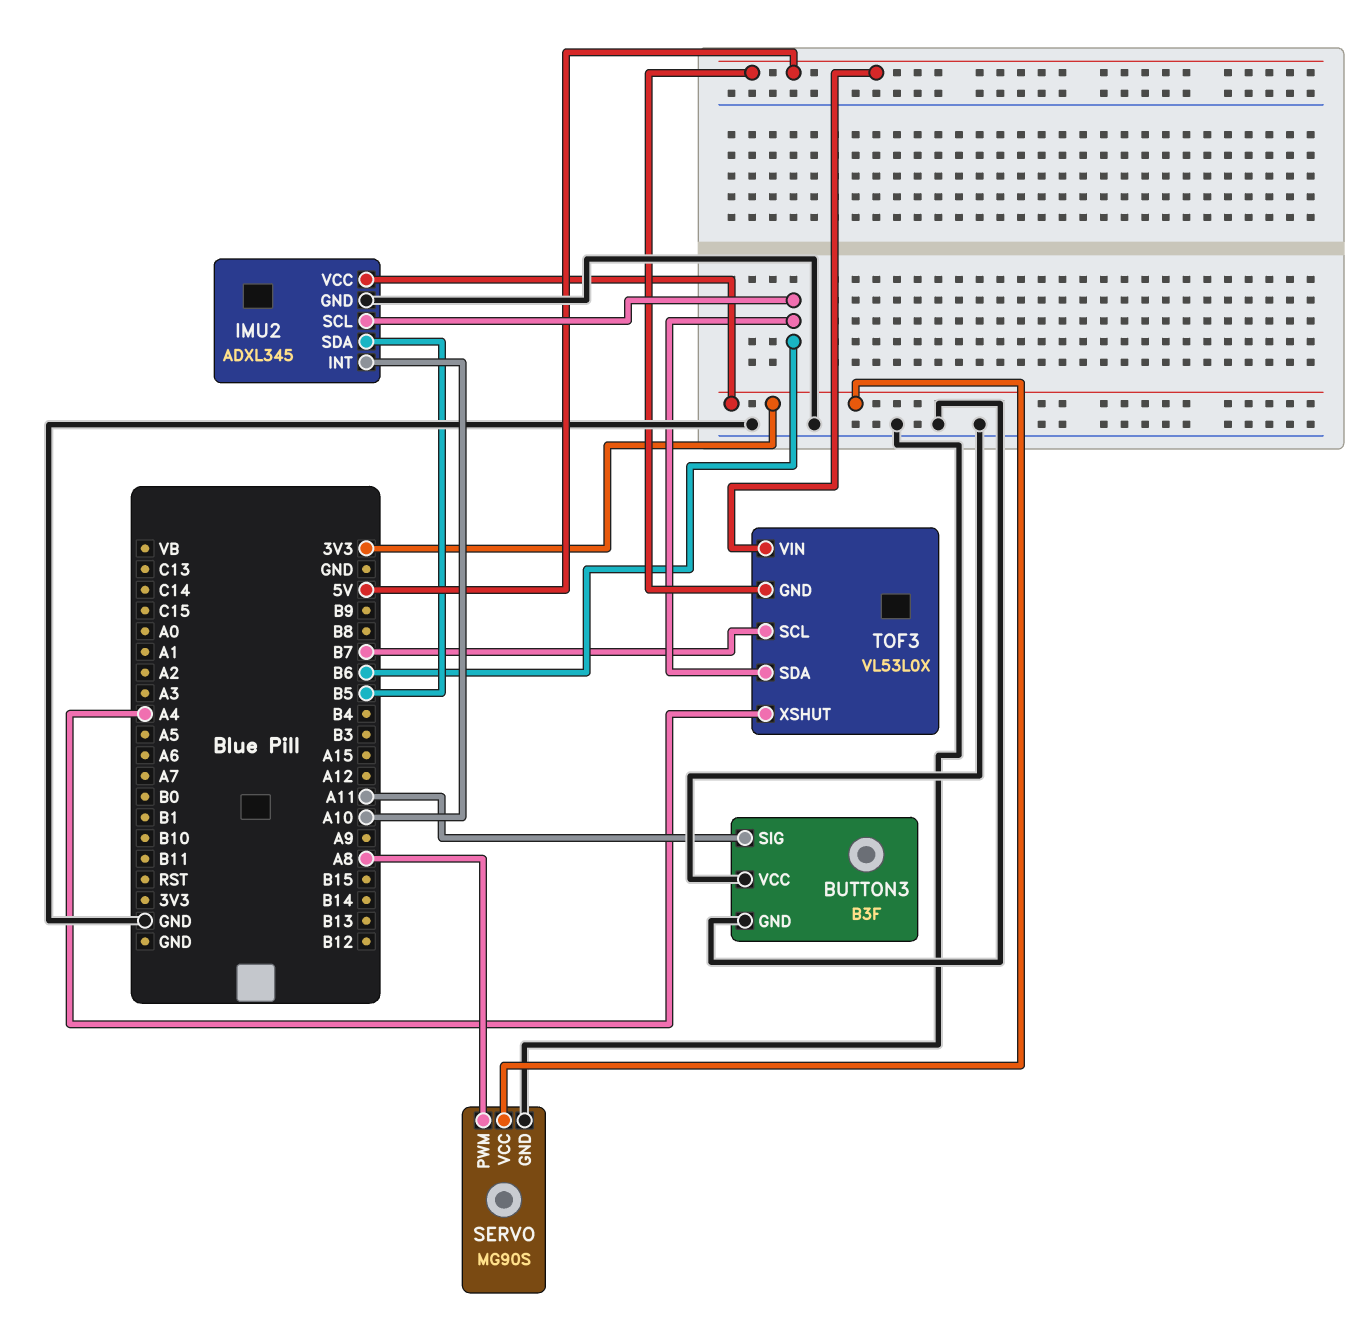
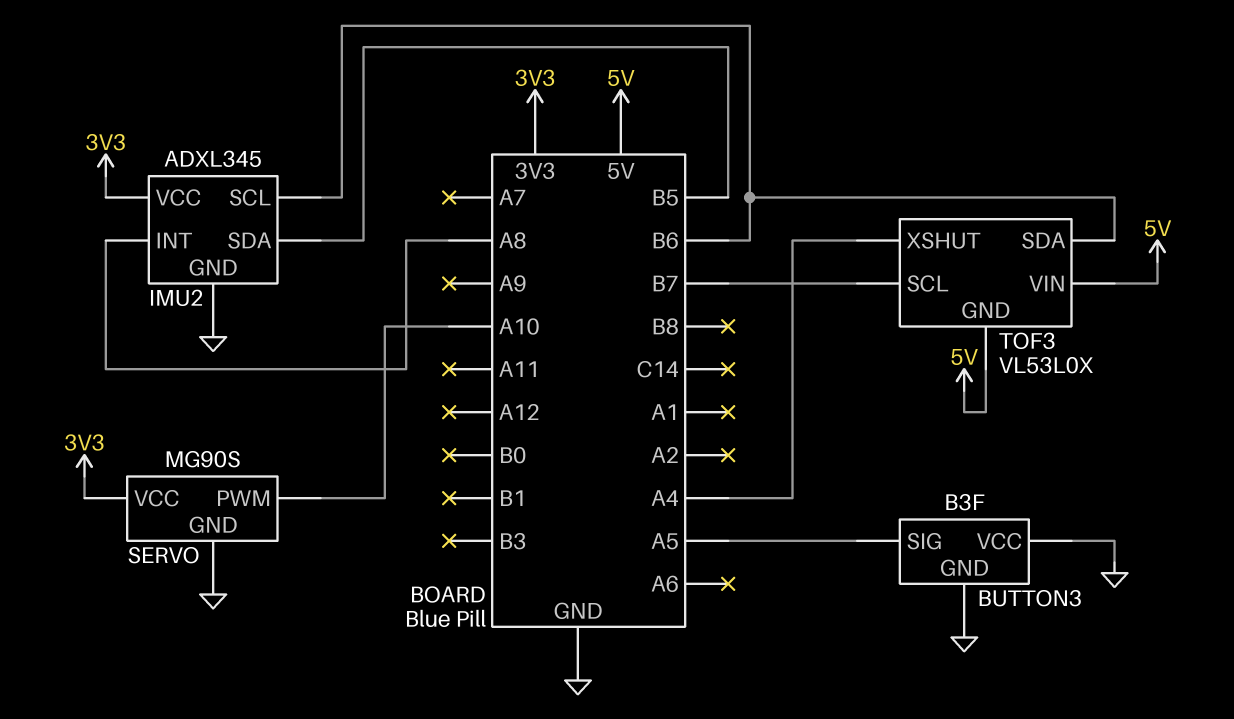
BUTTON3 pin SIG: A11 -> A5
IMU2 pin INT: A10 -> A8
SERVO pin PWM: A8 -> A10

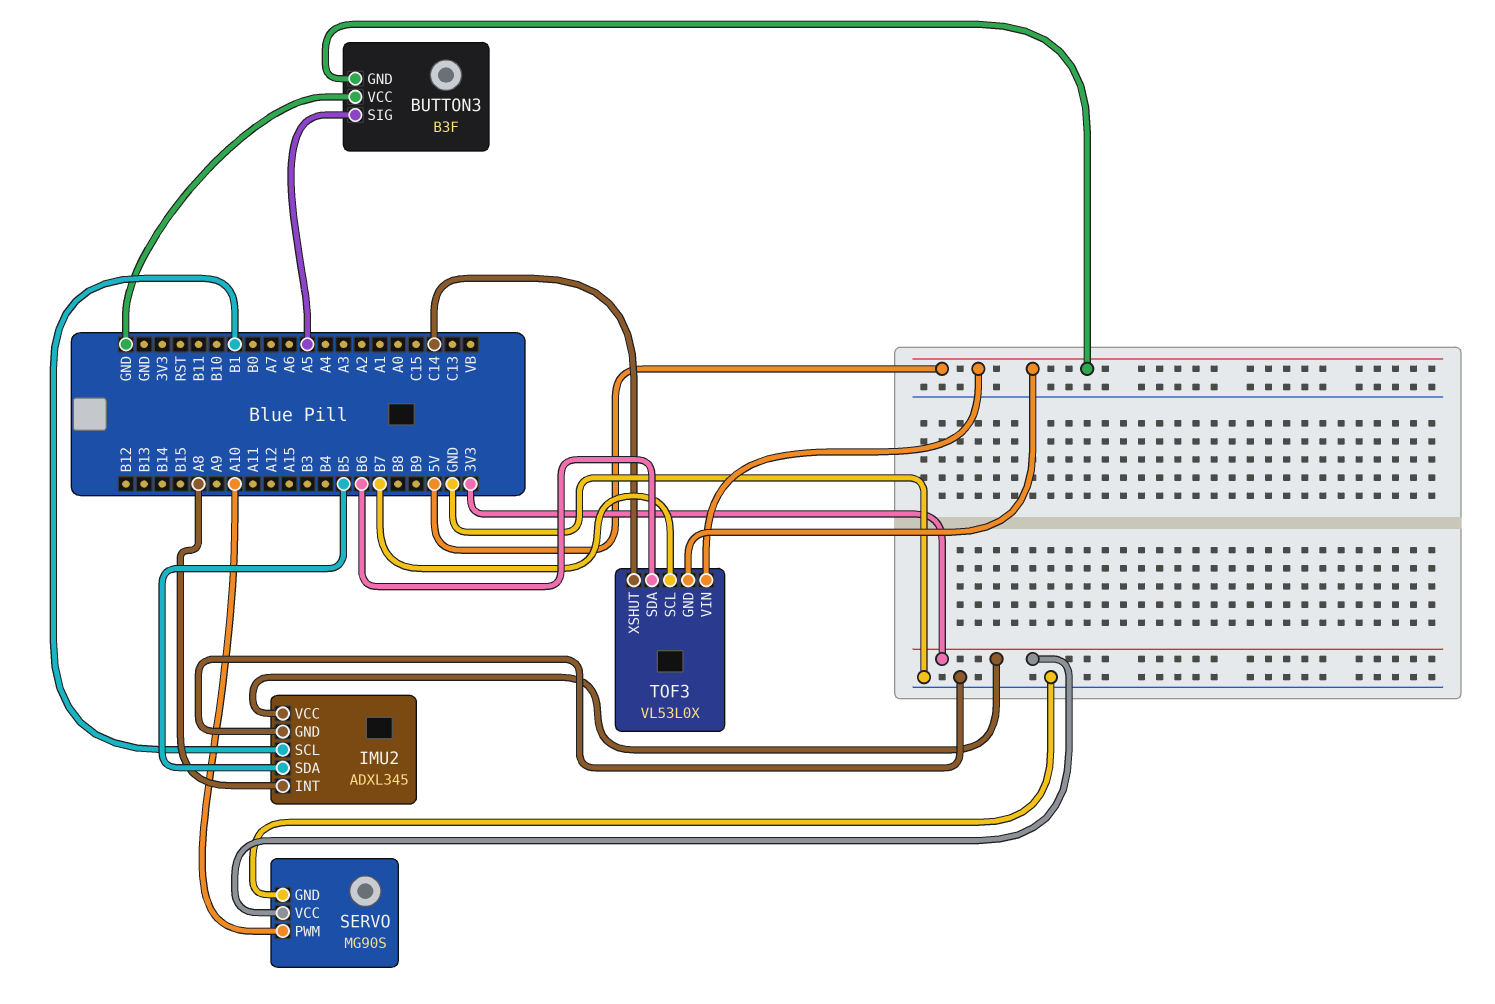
BUTTON3 pin GND: GND -> 5V
IMU2 pin SCL: B6 -> B1
TOF3 pin XSHUT: A4 -> C14

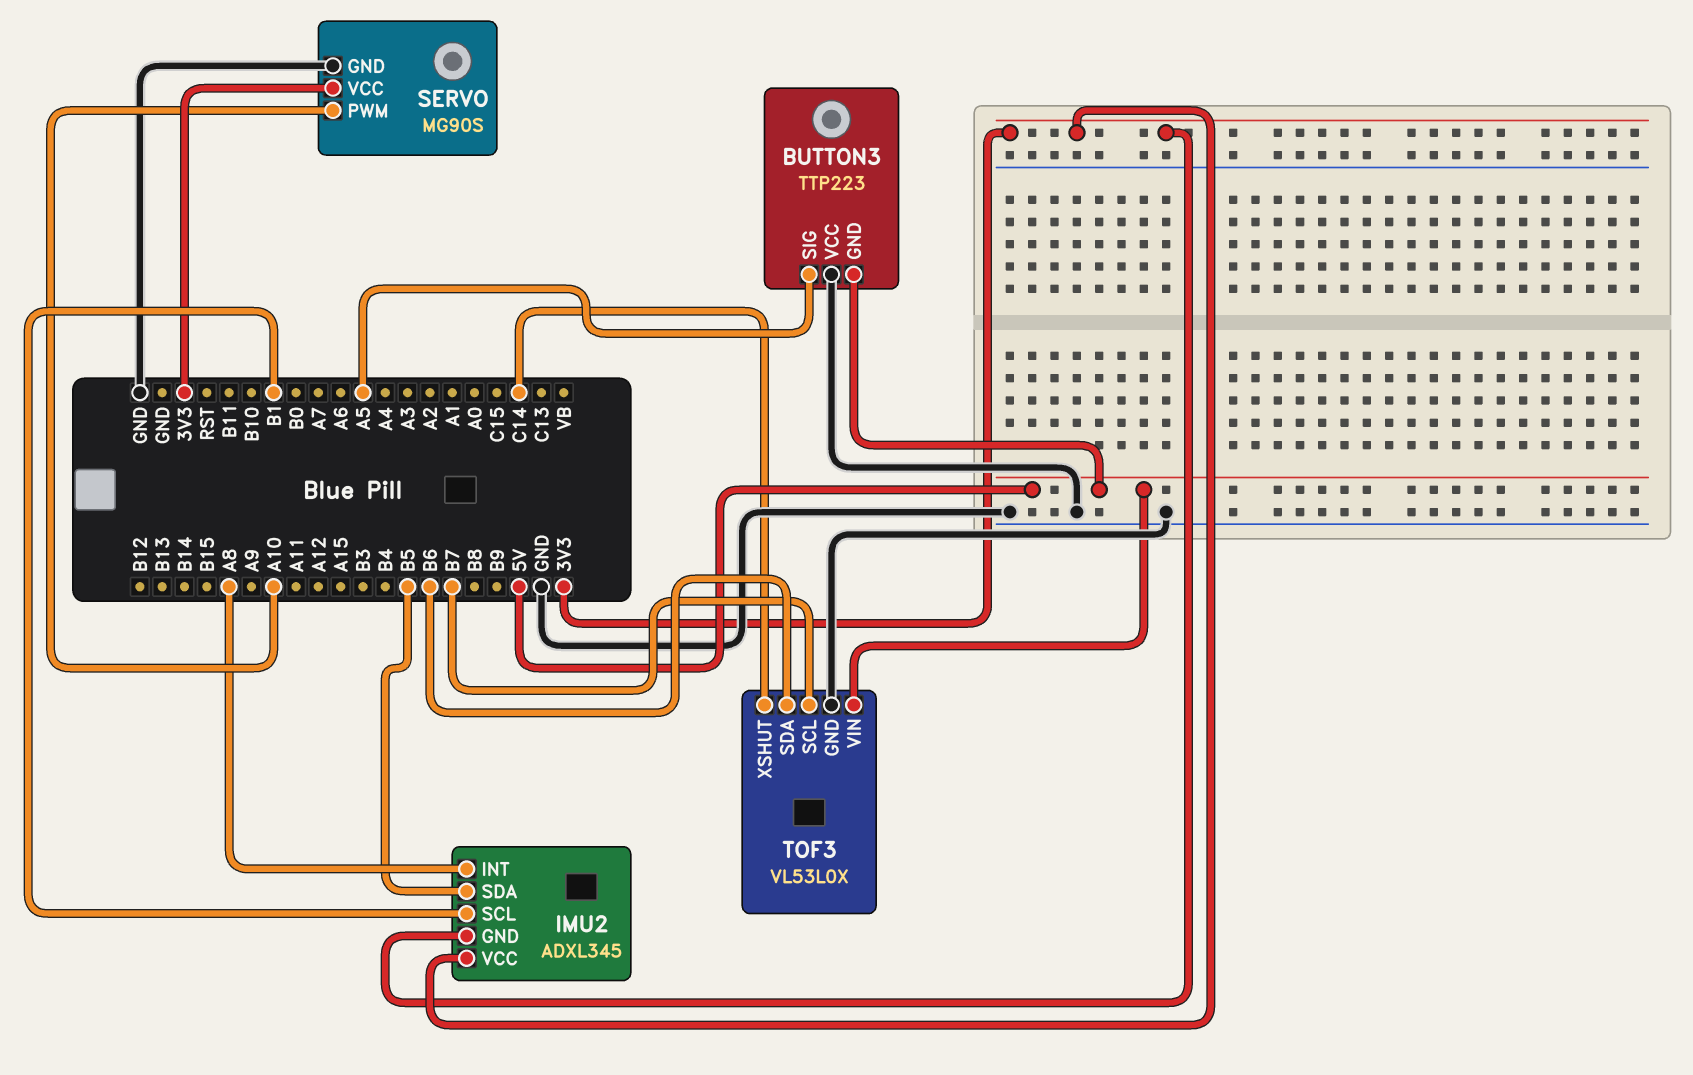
BUTTON3: B3F -> TTP223
IMU2 pin GND: GND -> 3V3
TOF3 pin GND: 5V -> GND

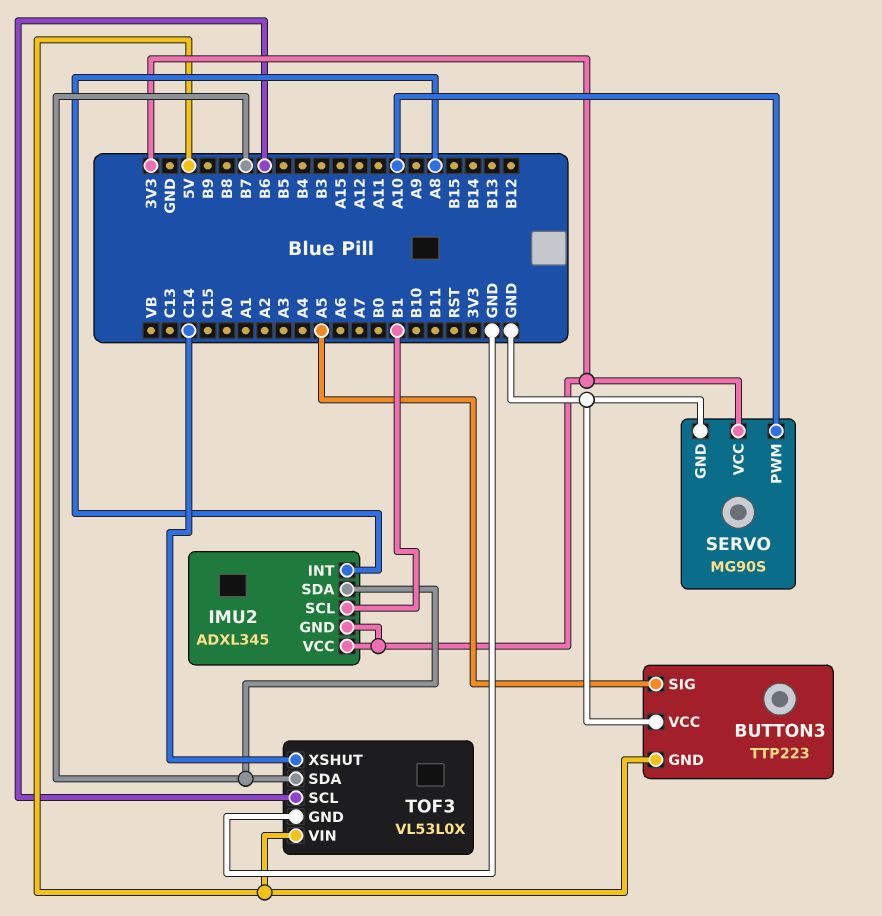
IMU2 pin SDA: B5 -> B7
TOF3 pin SCL: B7 -> B6
TOF3 pin SDA: B6 -> B7

